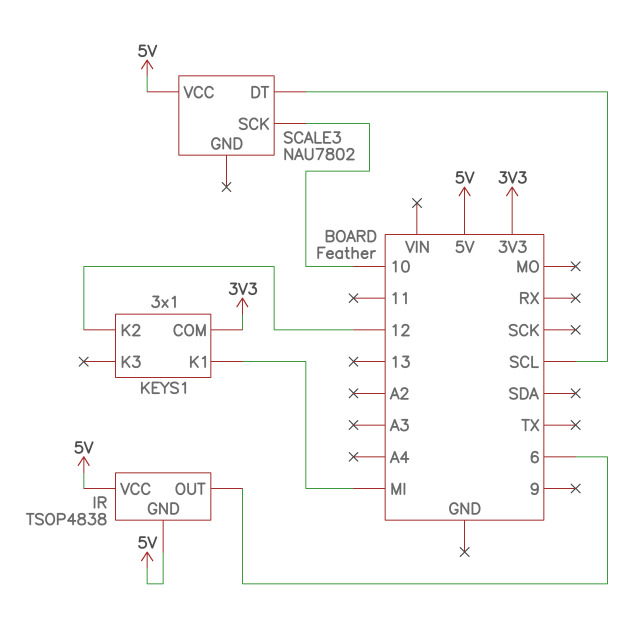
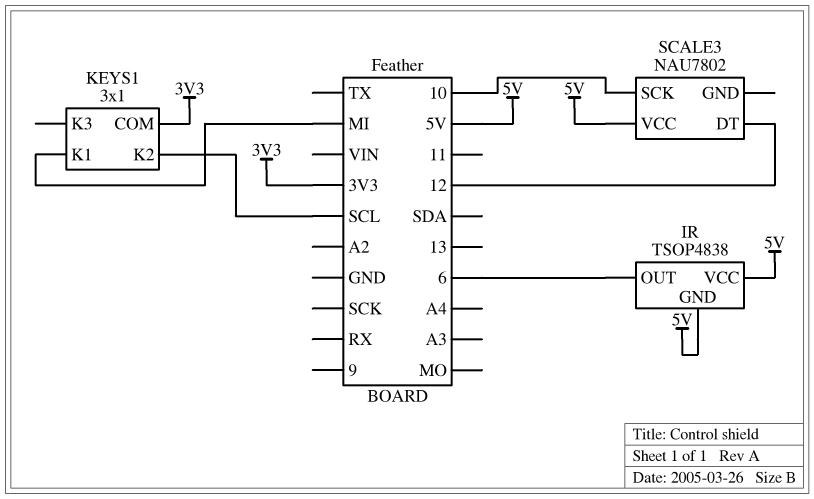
KEYS1 pin K2: 12 -> SCL
SCALE3 pin DT: SCL -> 12

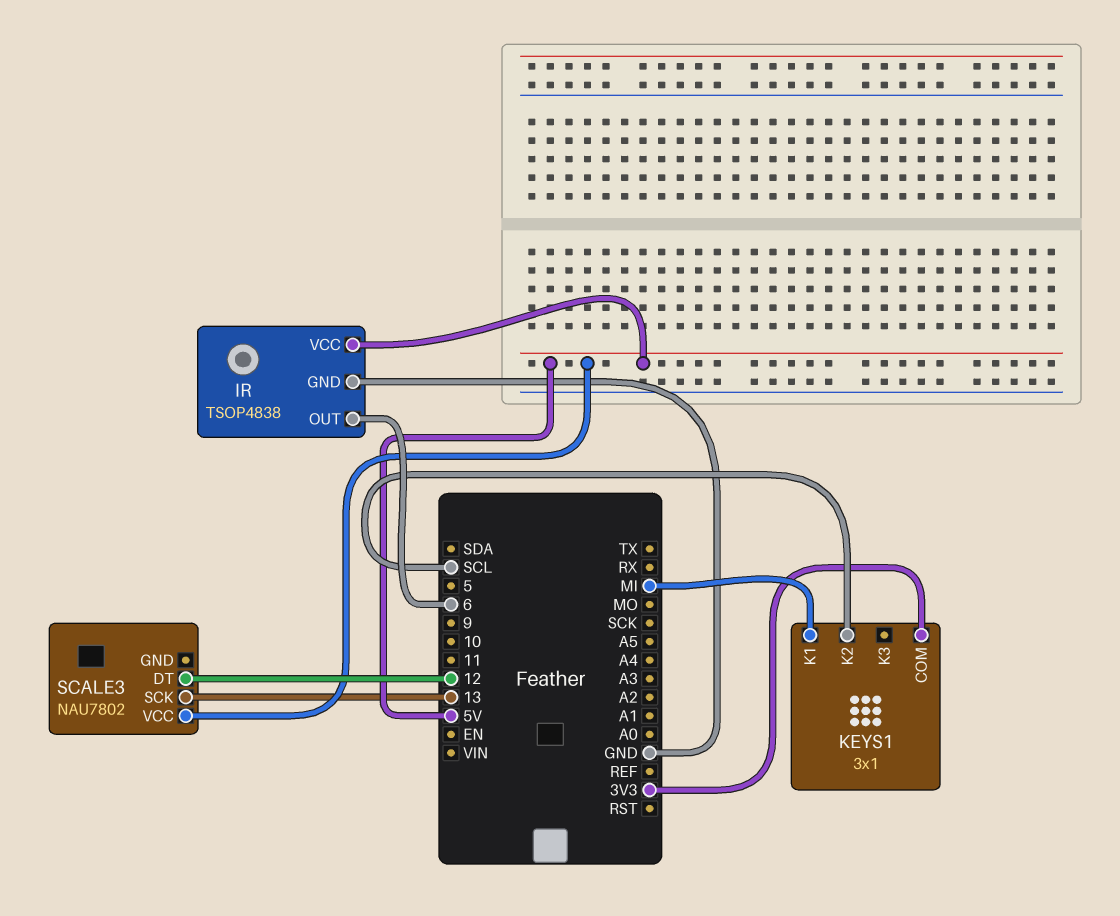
IR pin GND: 5V -> GND
SCALE3 pin SCK: 10 -> 13

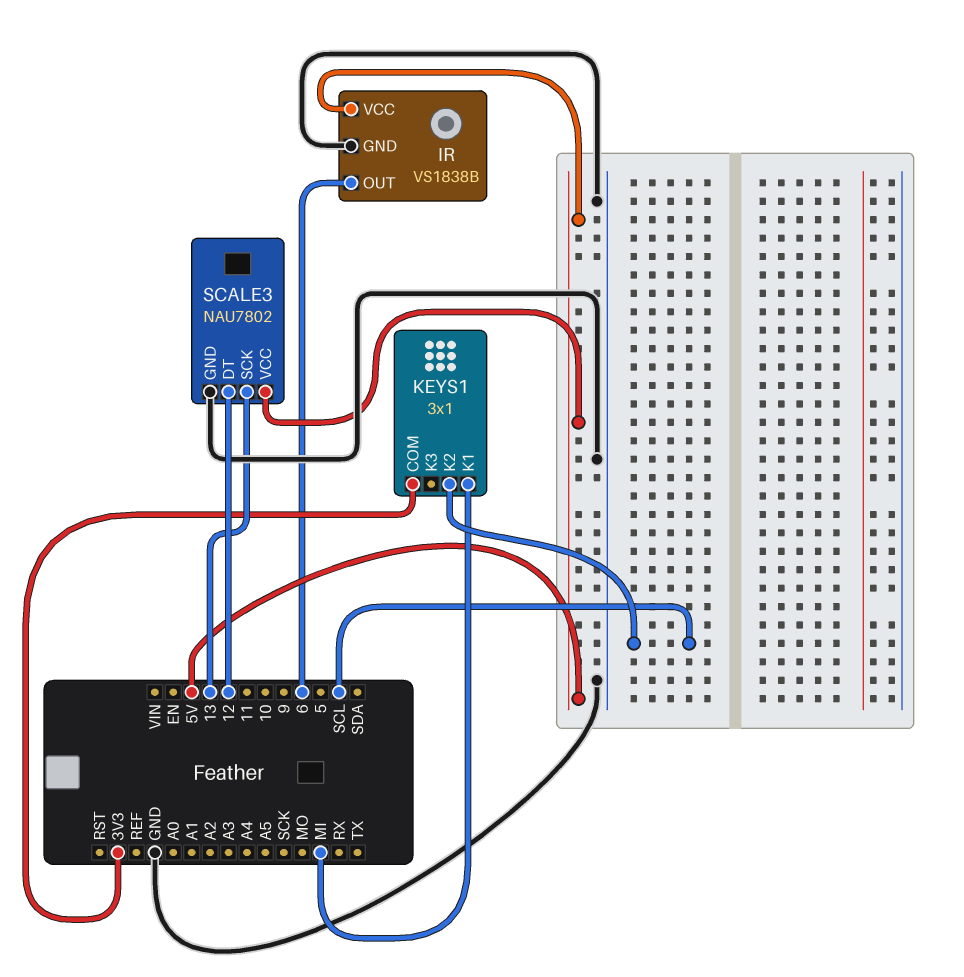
IR: TSOP4838 -> VS1838B
SCALE3 pin GND: none -> GND

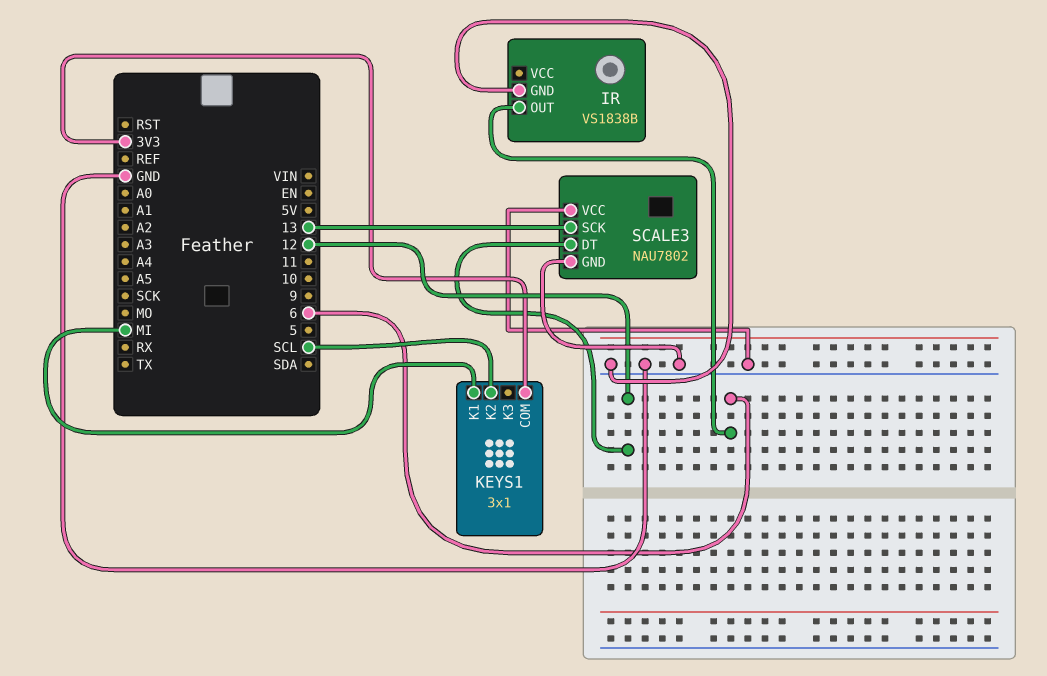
IR pin VCC: 5V -> none
SCALE3 pin VCC: 5V -> GND

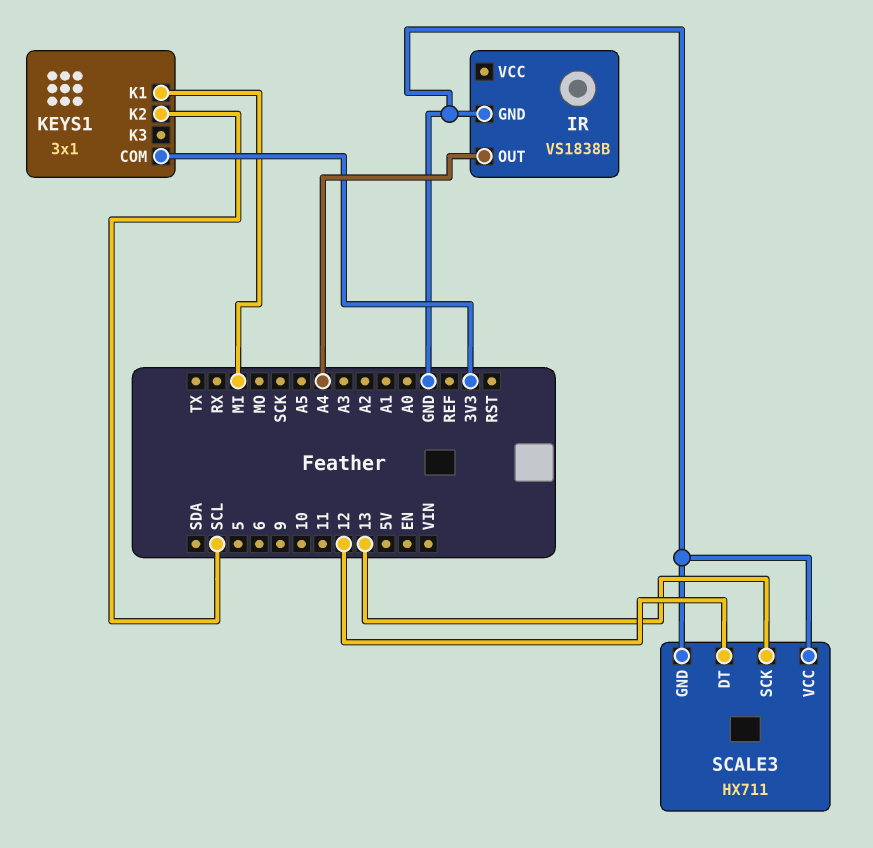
IR pin OUT: 6 -> A4
SCALE3: NAU7802 -> HX711

